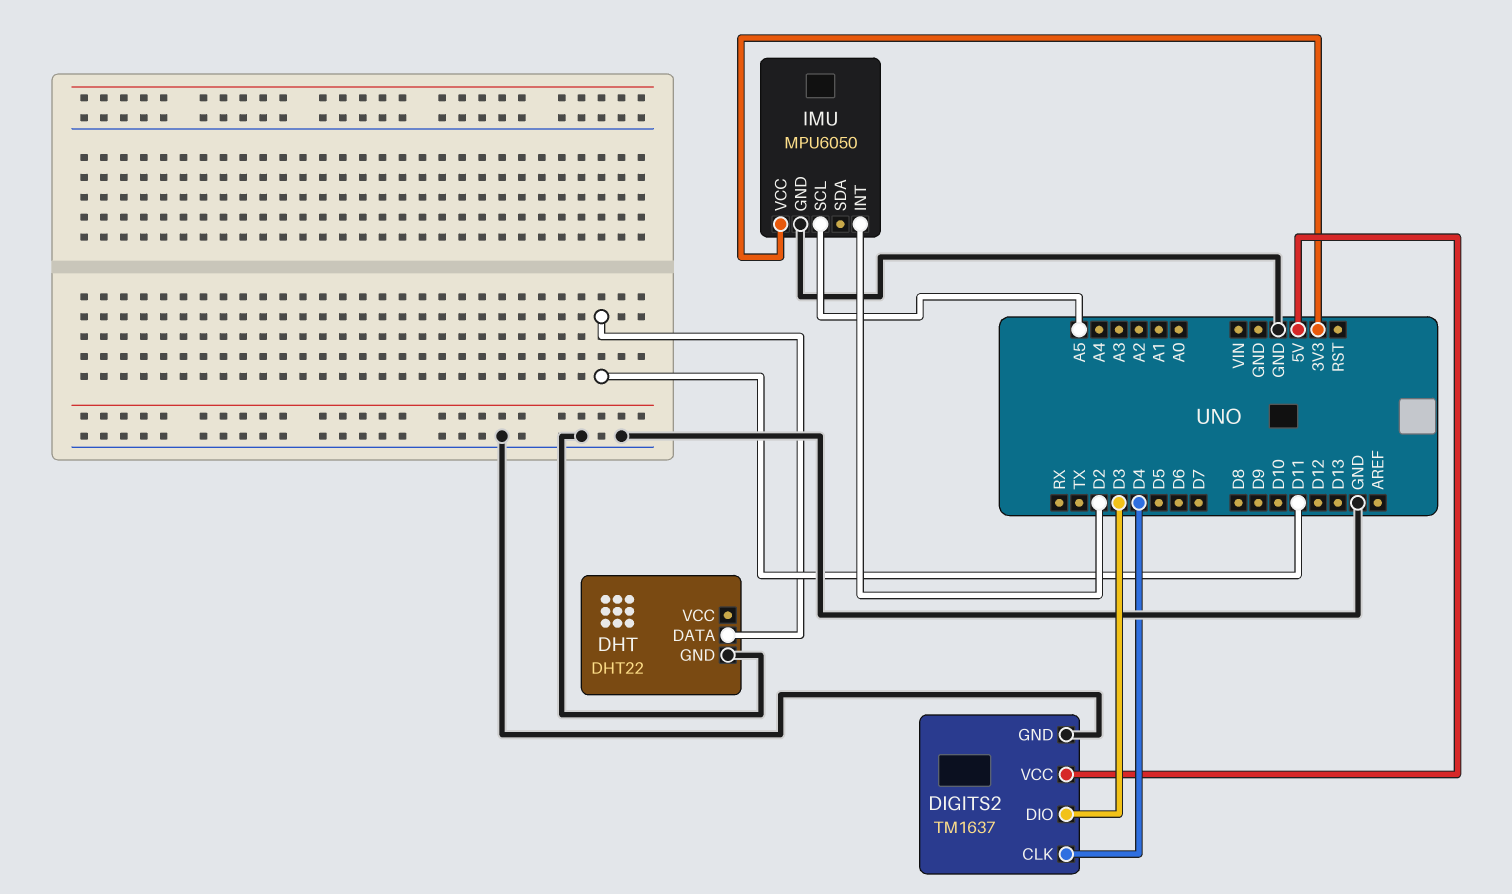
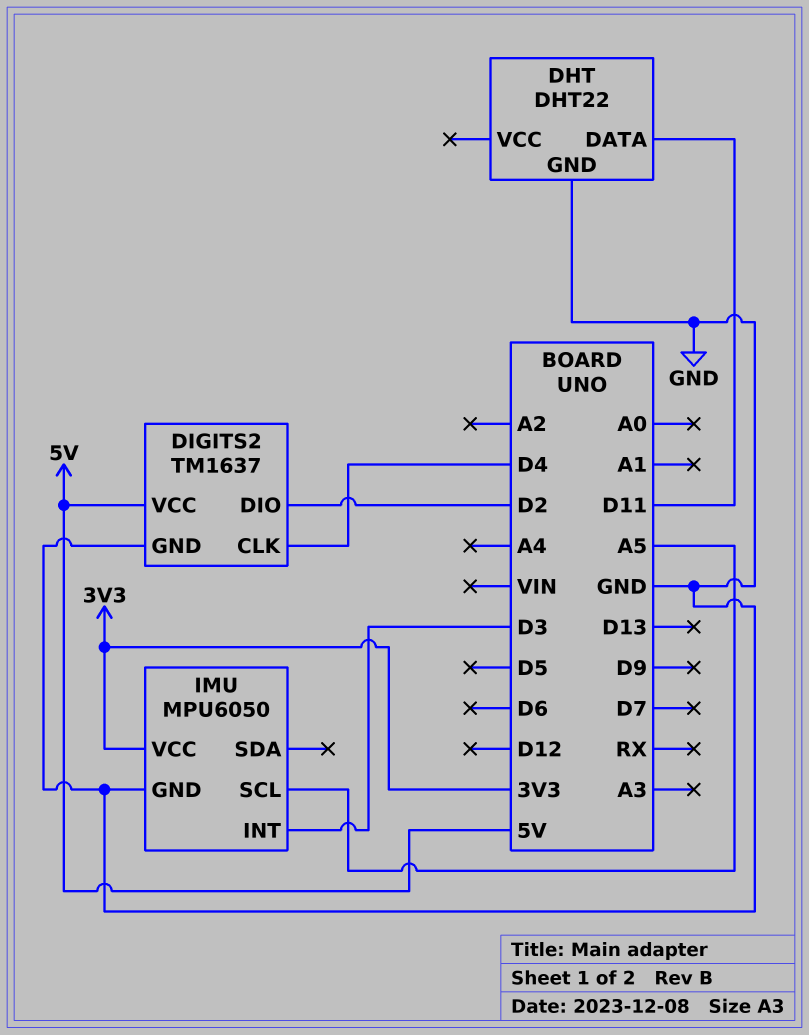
DIGITS2 pin DIO: D3 -> D2
IMU pin INT: D2 -> D3

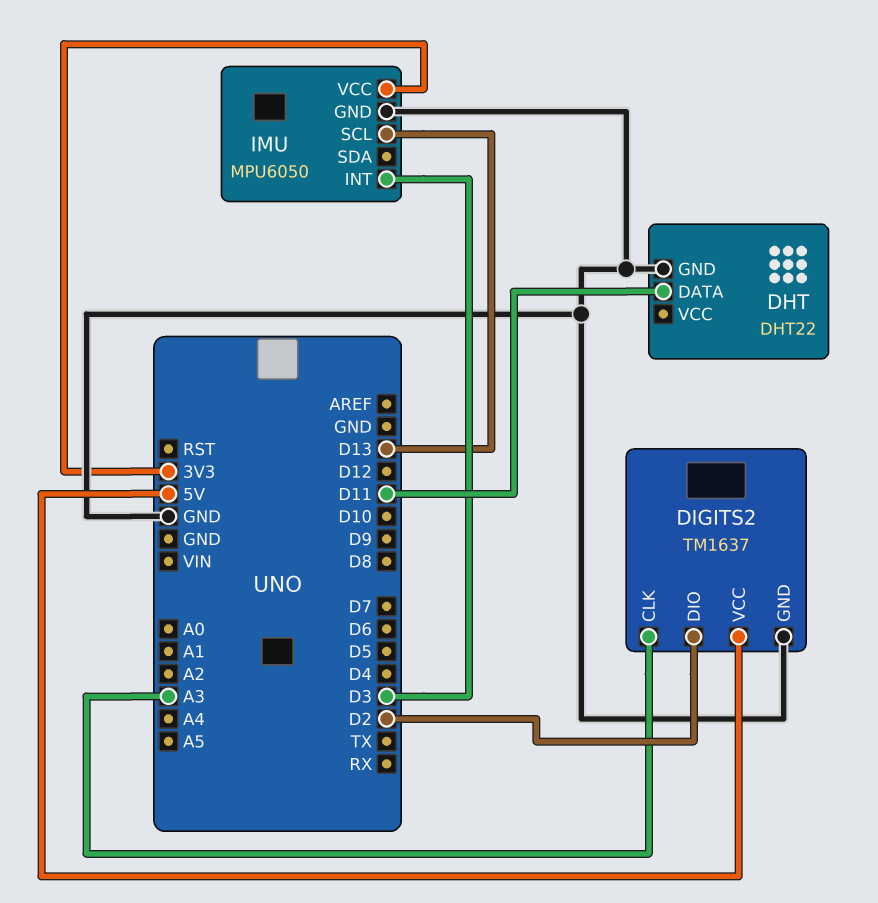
DIGITS2 pin CLK: D4 -> A3
IMU pin SCL: A5 -> D13

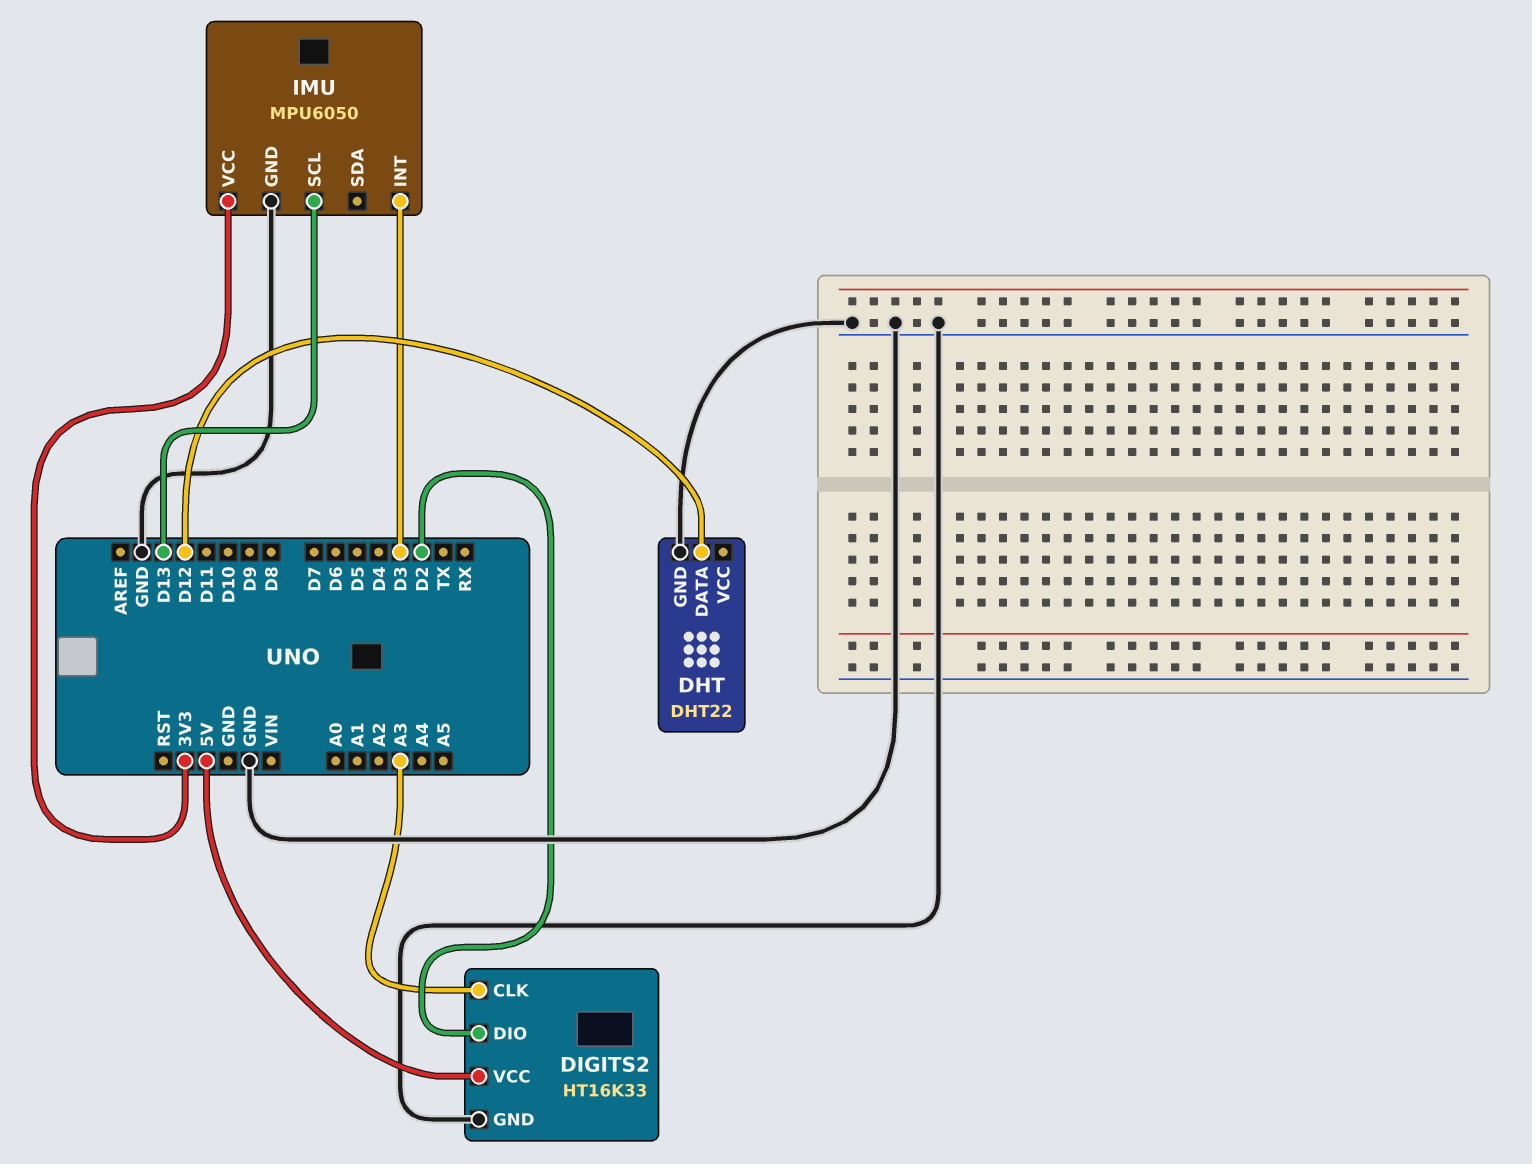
DHT pin DATA: D11 -> D12
DIGITS2: TM1637 -> HT16K33

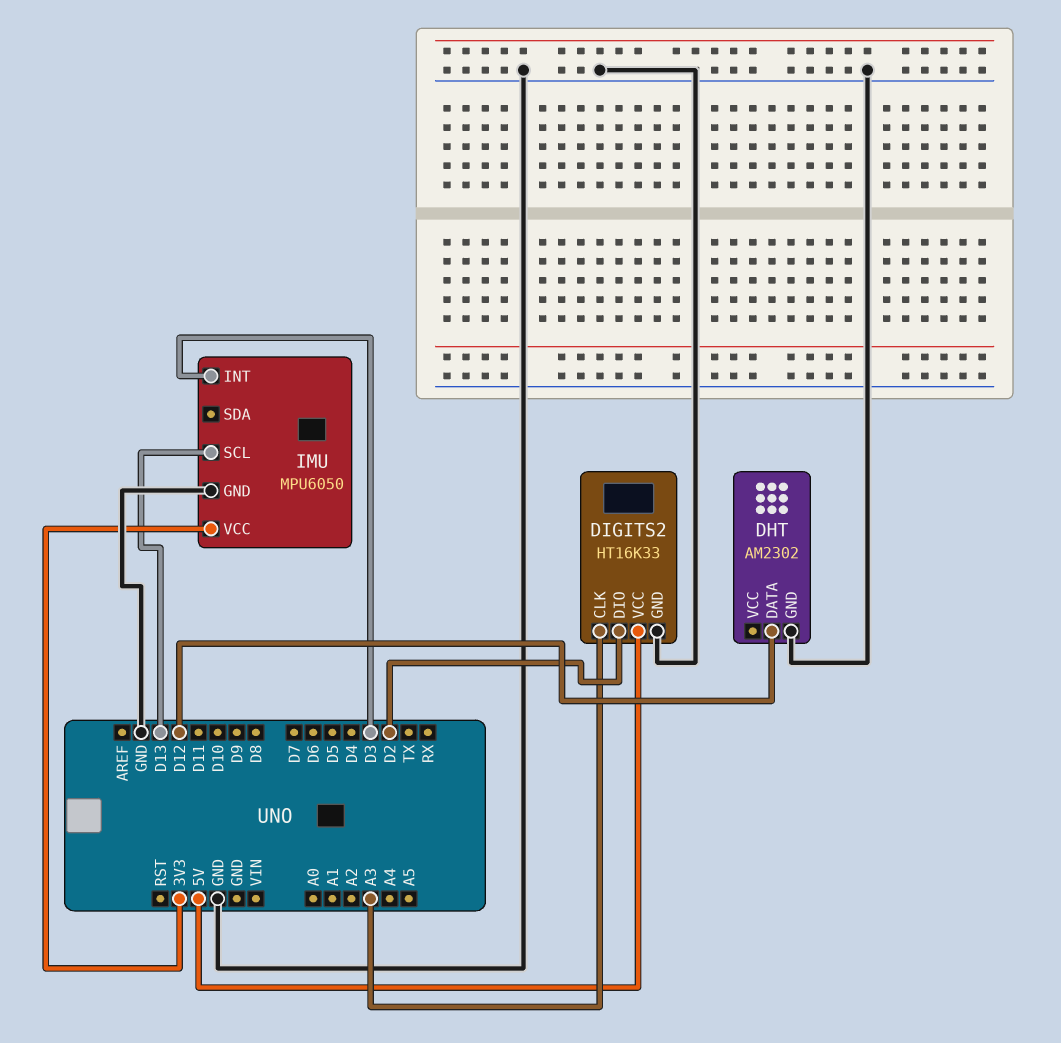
DHT: DHT22 -> AM2302

